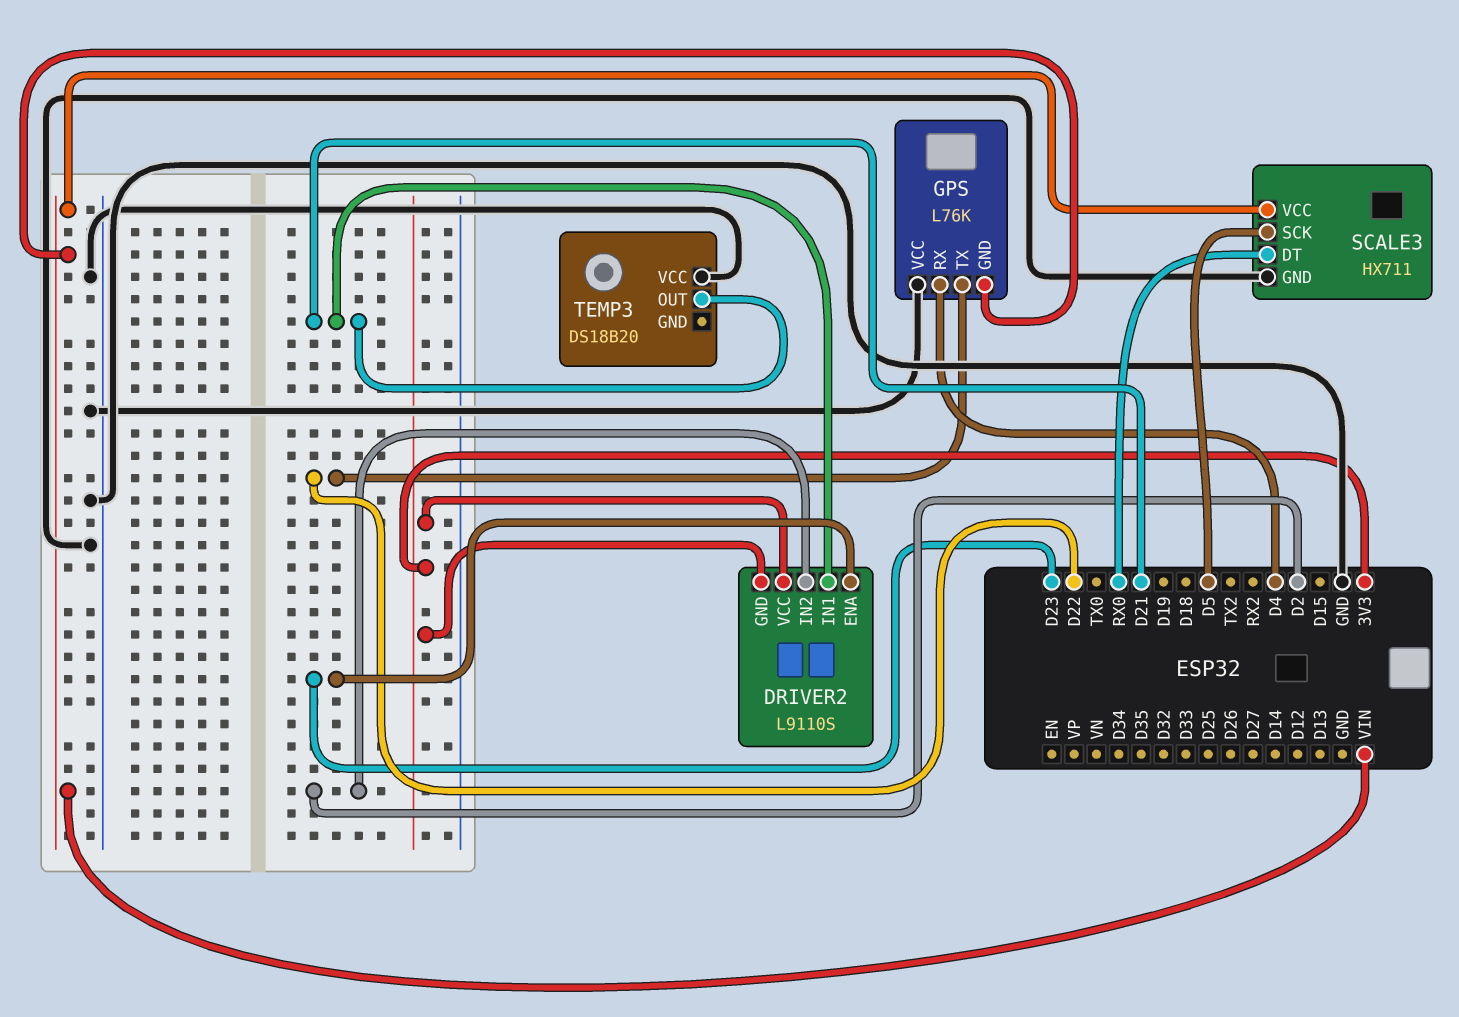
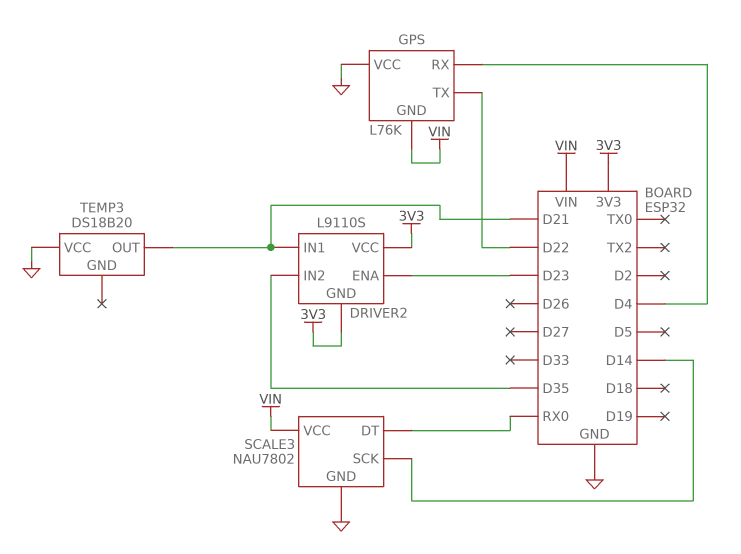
DRIVER2 pin IN2: D2 -> D35
SCALE3: HX711 -> NAU7802
SCALE3 pin SCK: D5 -> D14

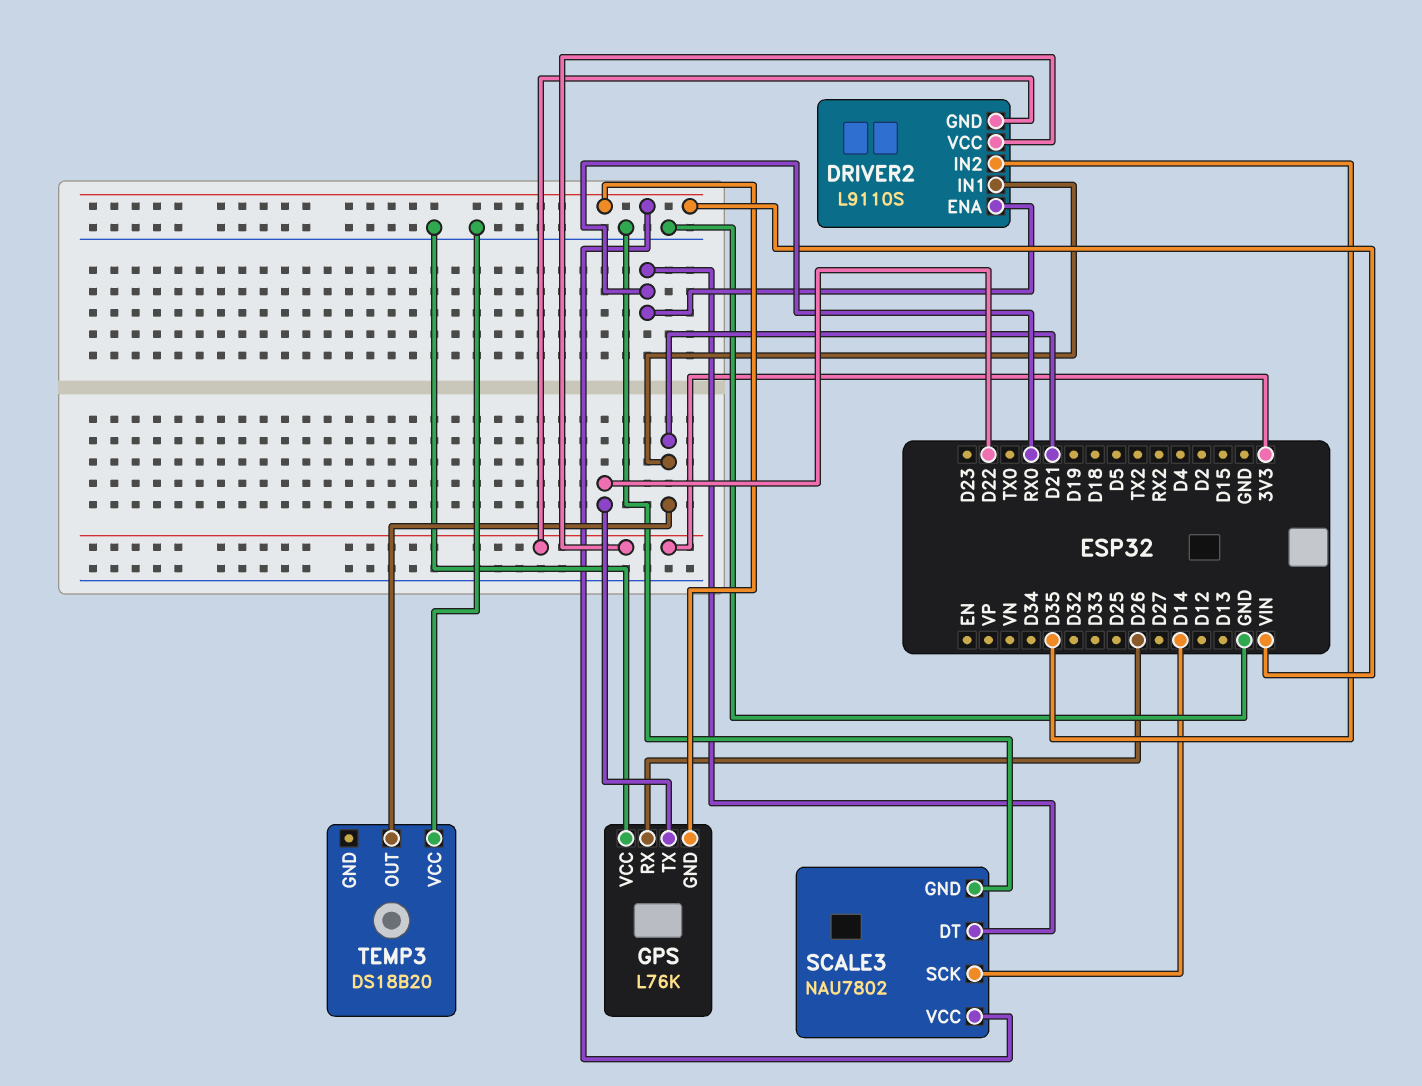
DRIVER2 pin ENA: D23 -> RX0
GPS pin RX: D4 -> D26

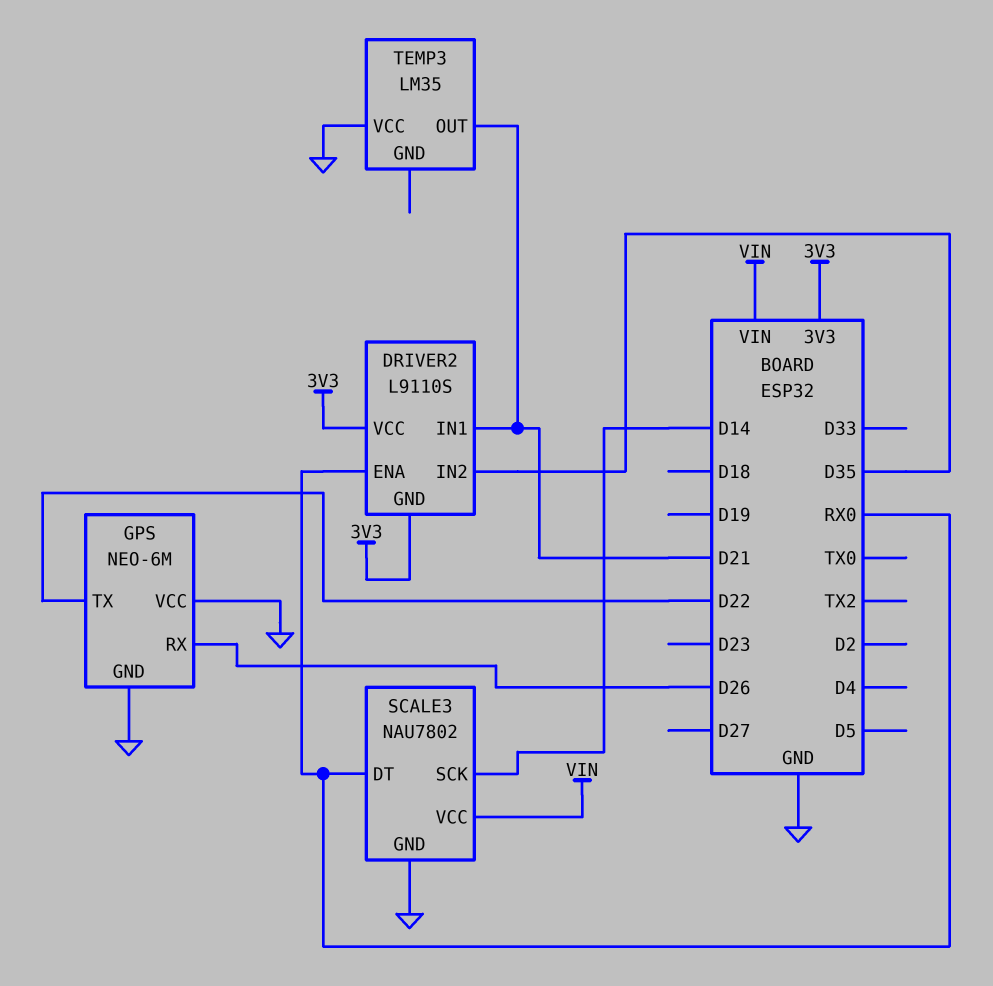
GPS: L76K -> NEO-6M
GPS pin GND: VIN -> GND
TEMP3: DS18B20 -> LM35

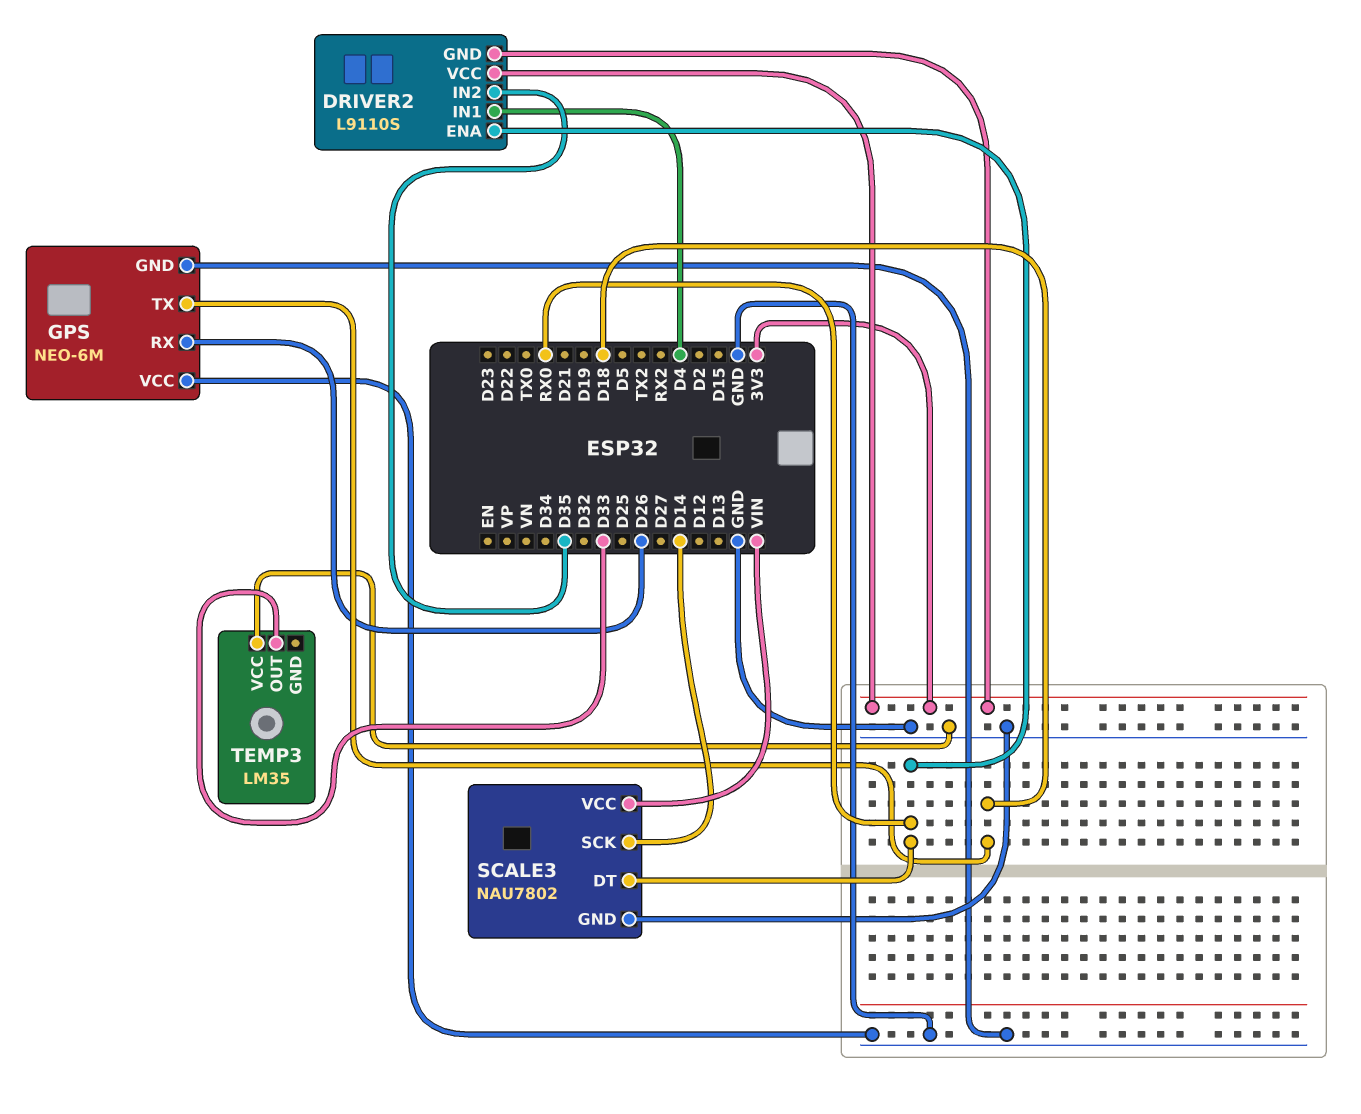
DRIVER2 pin IN1: D21 -> D4
GPS pin TX: D22 -> D18
TEMP3 pin OUT: D21 -> D33

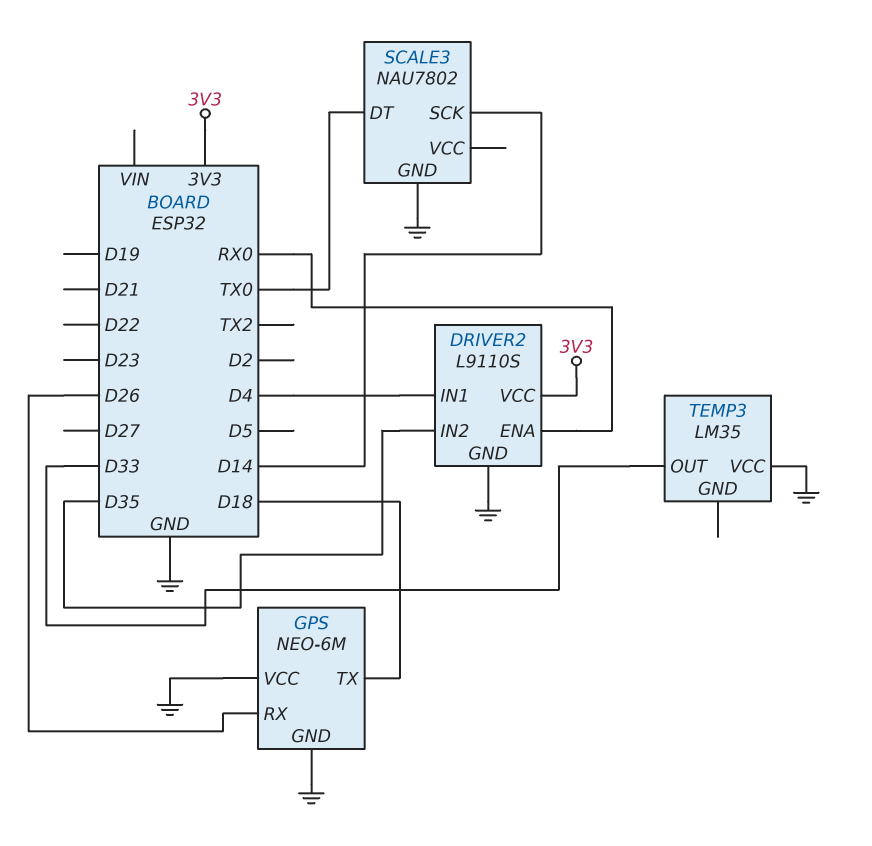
DRIVER2 pin GND: 3V3 -> GND
SCALE3 pin DT: RX0 -> TX0
SCALE3 pin VCC: VIN -> none

